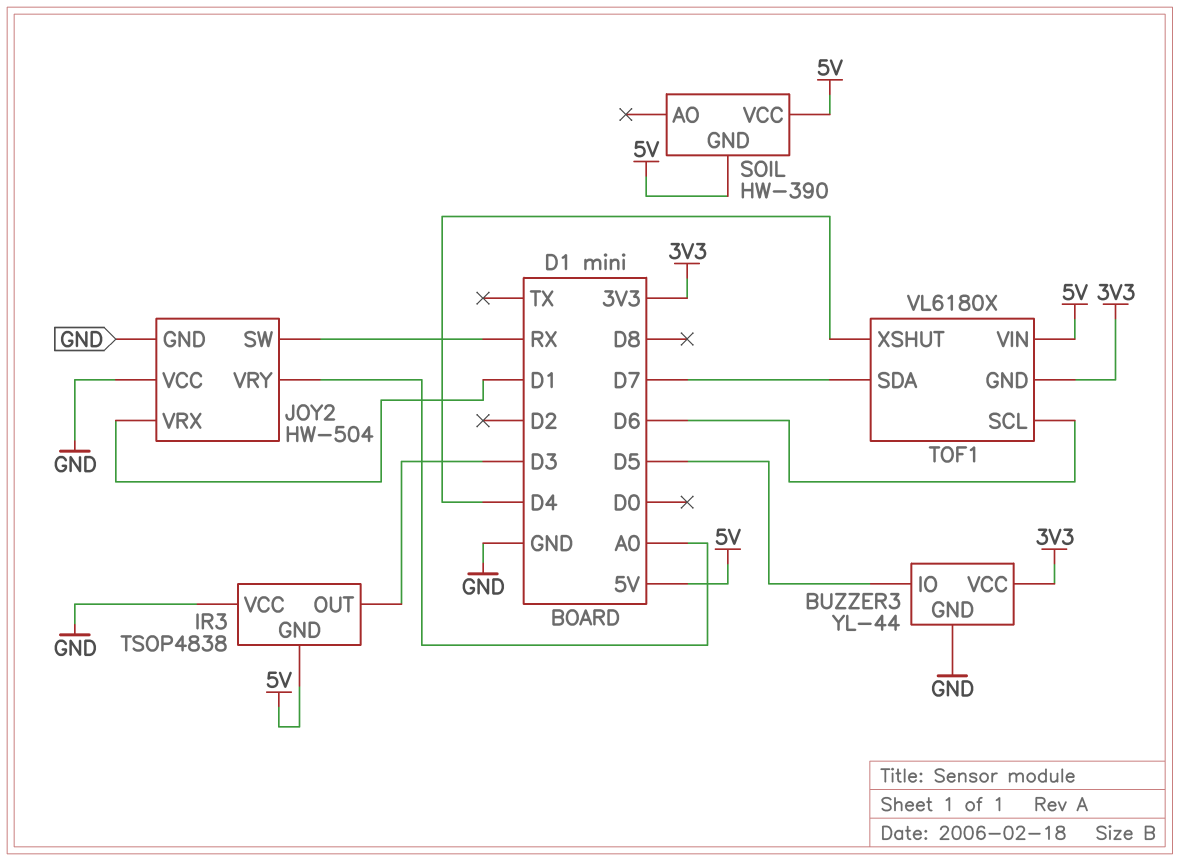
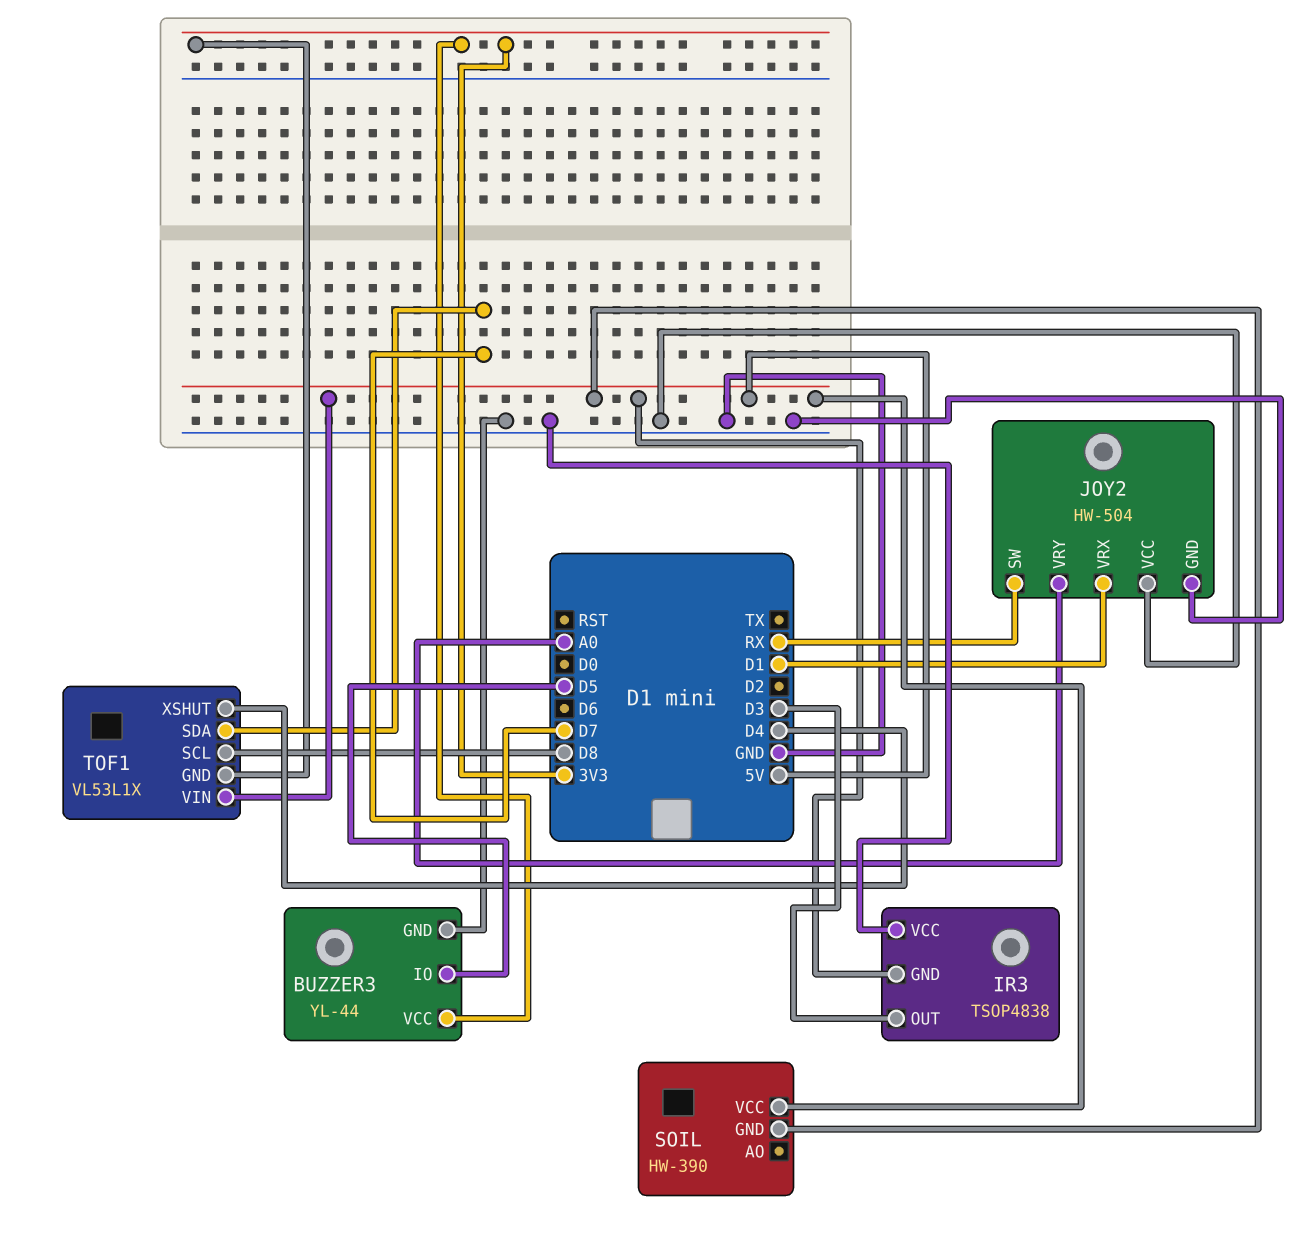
TOF1: VL6180X -> VL53L1X
TOF1 pin SCL: D6 -> D8

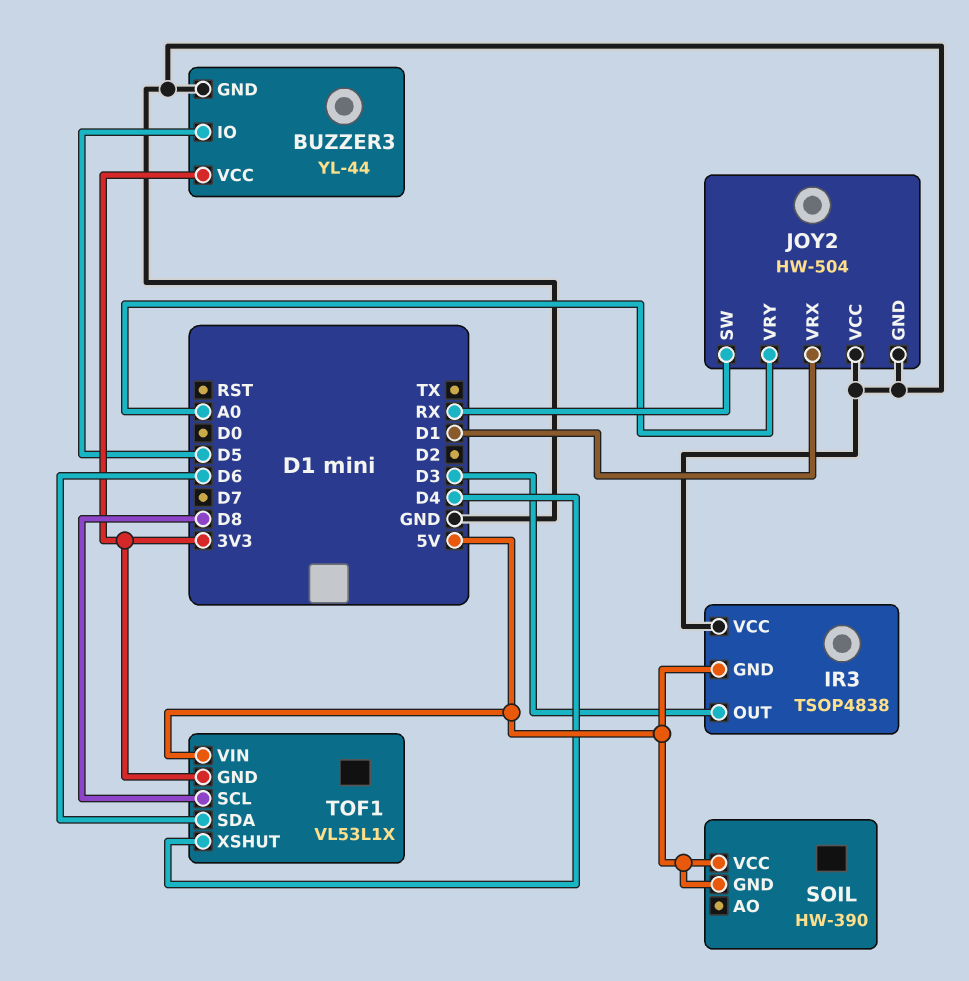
TOF1 pin SDA: D7 -> D6

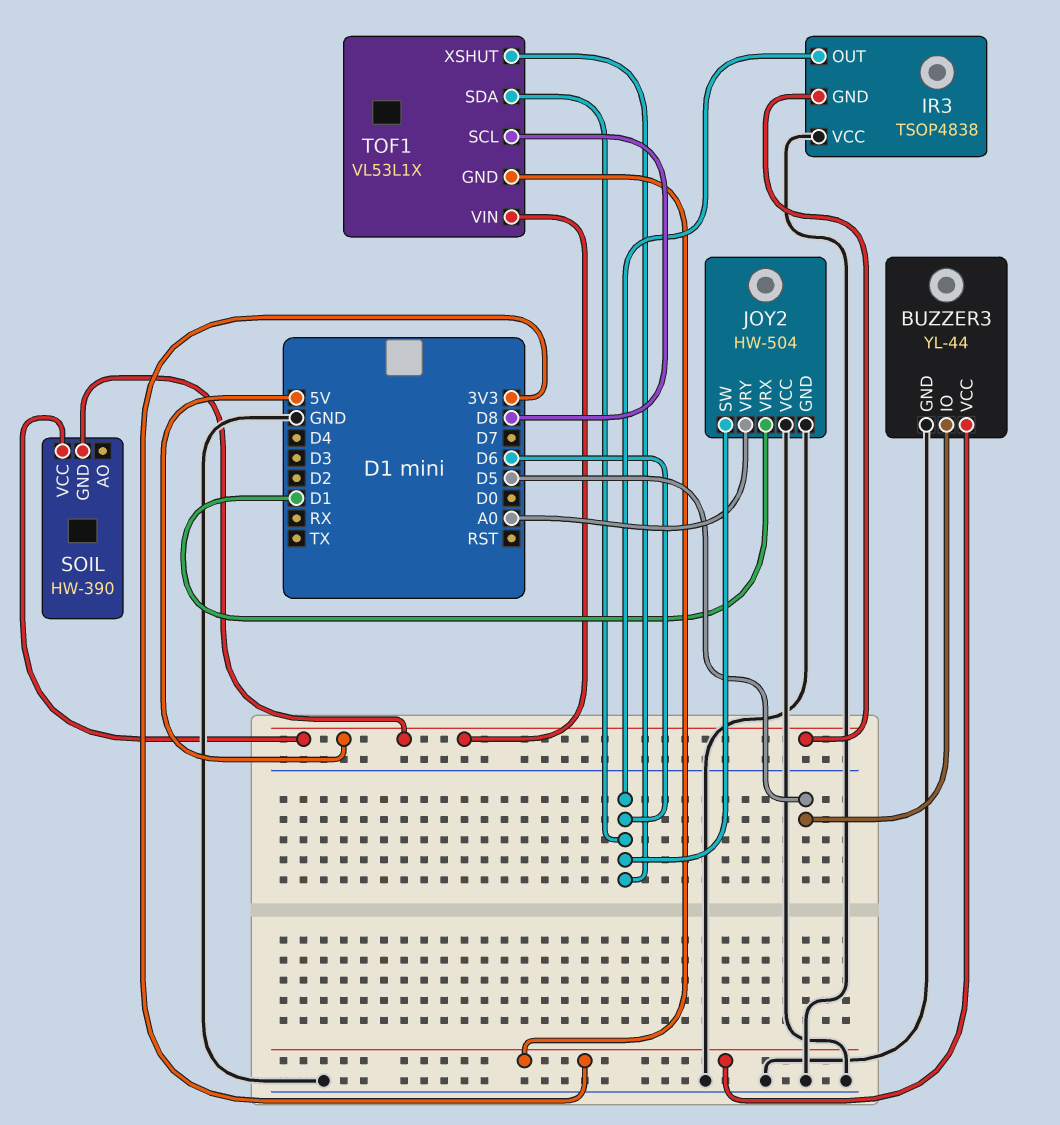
IR3 pin OUT: D3 -> D6
JOY2 pin SW: RX -> D6
TOF1 pin XSHUT: D4 -> D6

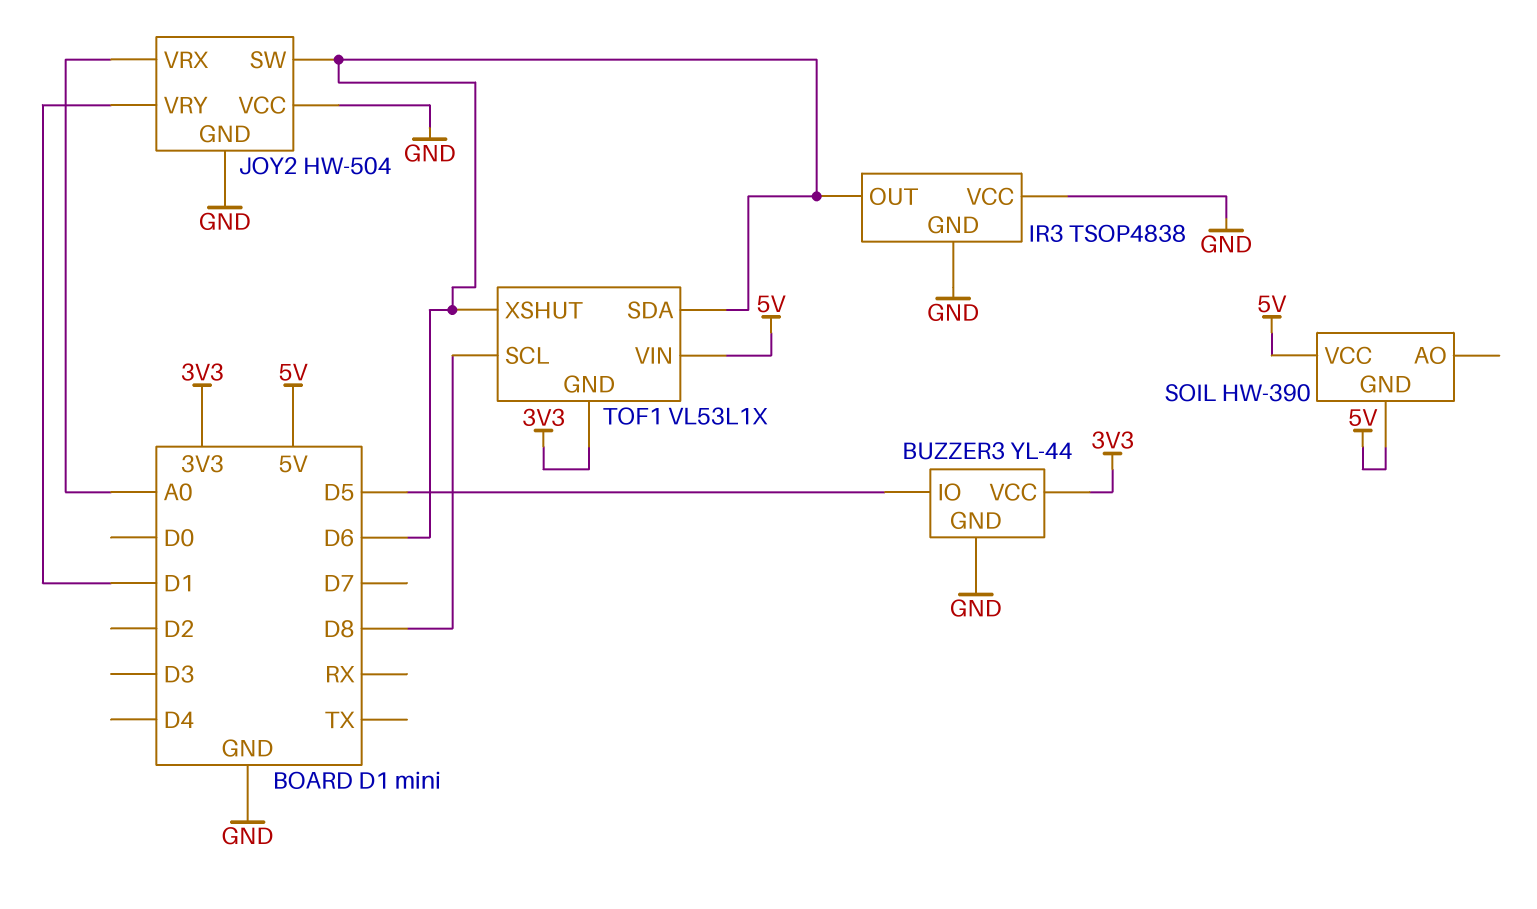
IR3 pin GND: 5V -> GND
JOY2 pin VRX: D1 -> A0
JOY2 pin VRY: A0 -> D1

